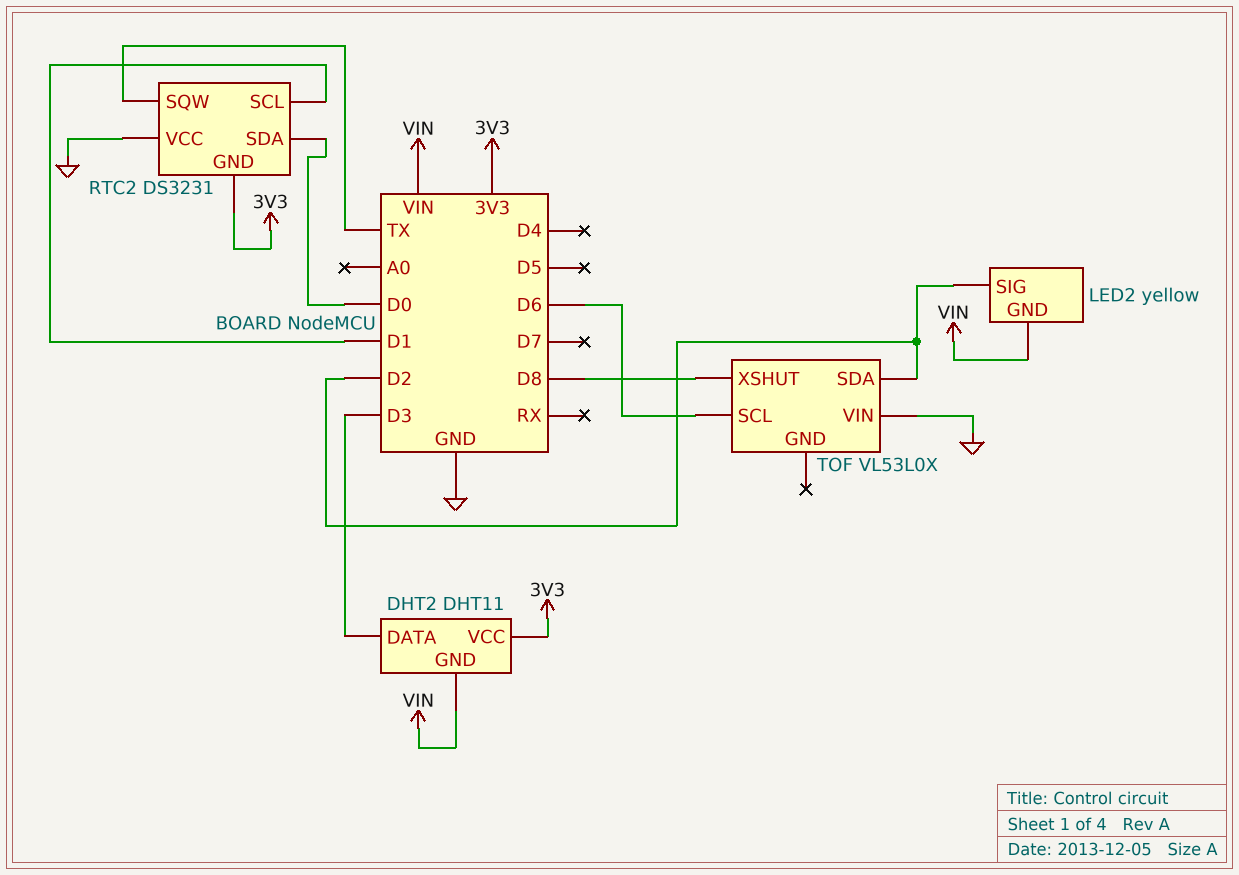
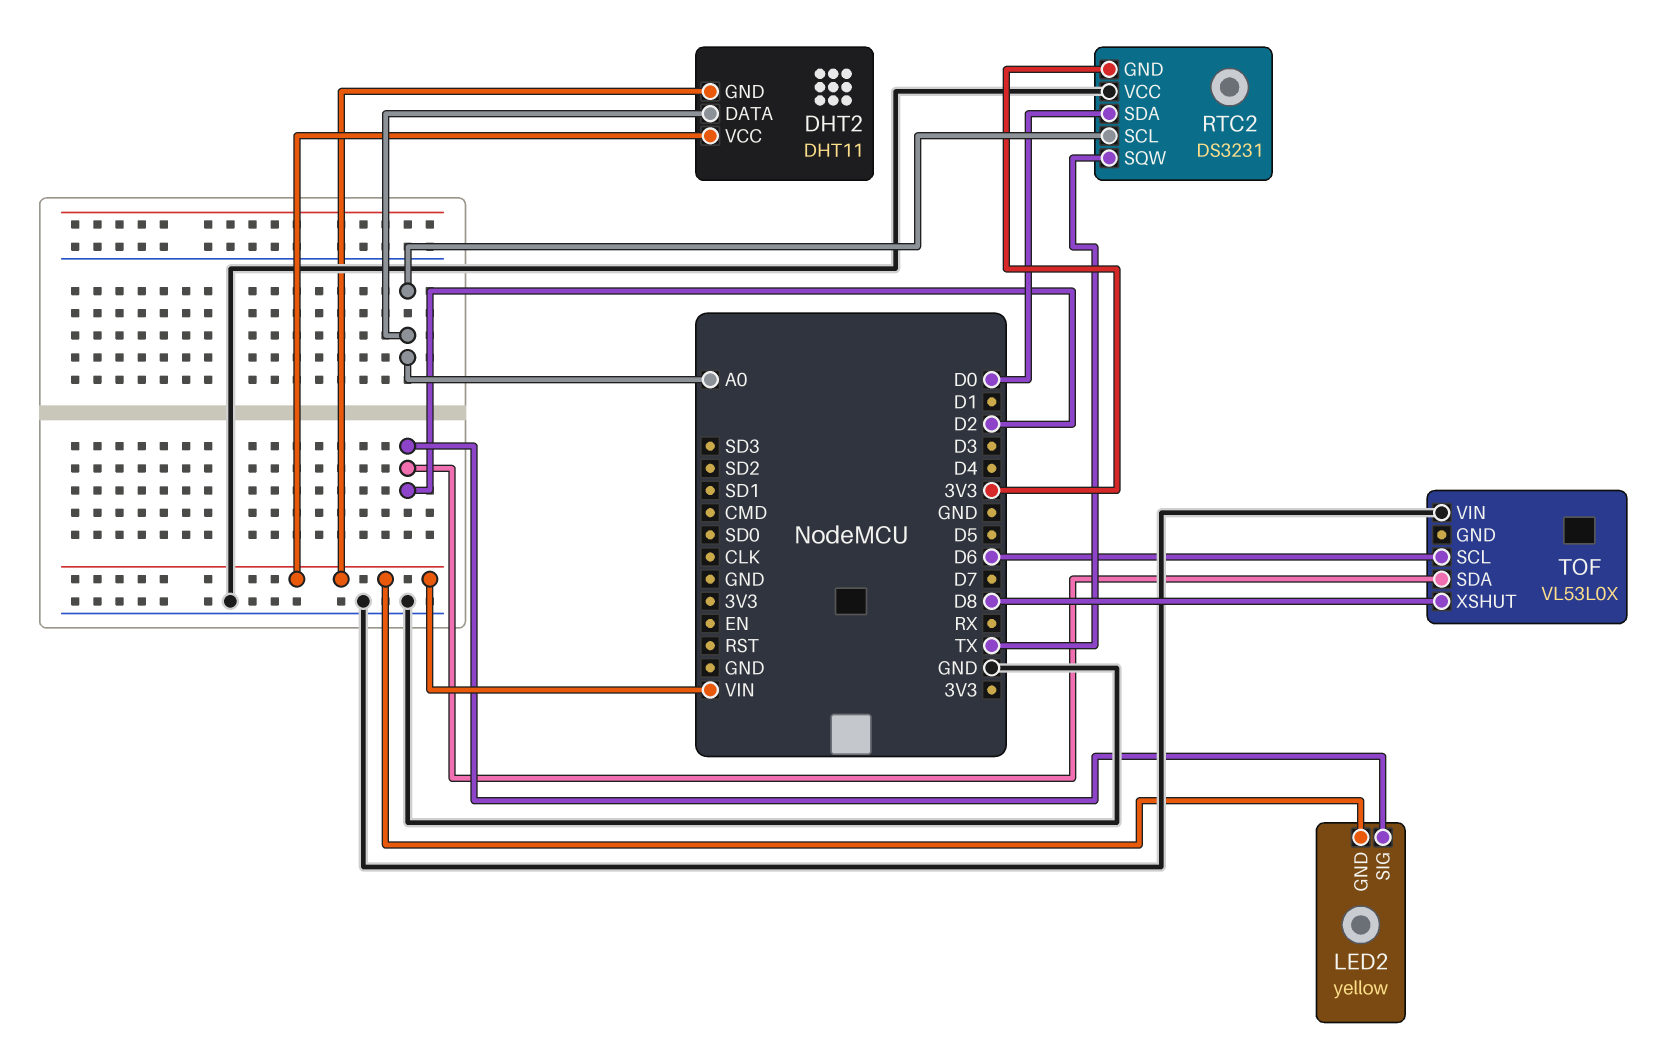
DHT2 pin DATA: D3 -> A0
DHT2 pin VCC: 3V3 -> VIN
RTC2 pin SCL: D1 -> A0

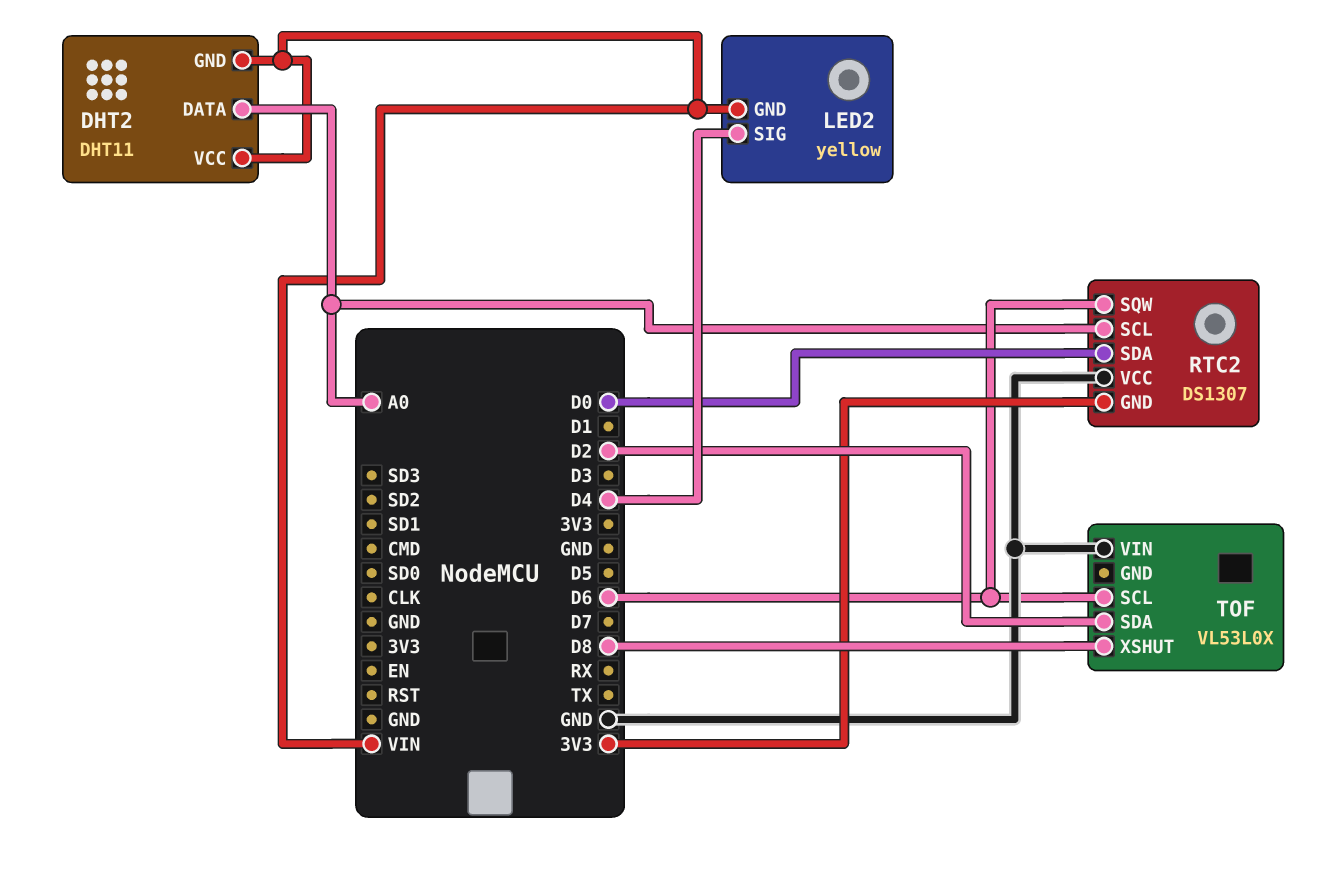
LED2 pin SIG: D2 -> D4
RTC2: DS3231 -> DS1307
RTC2 pin SQW: TX -> D6

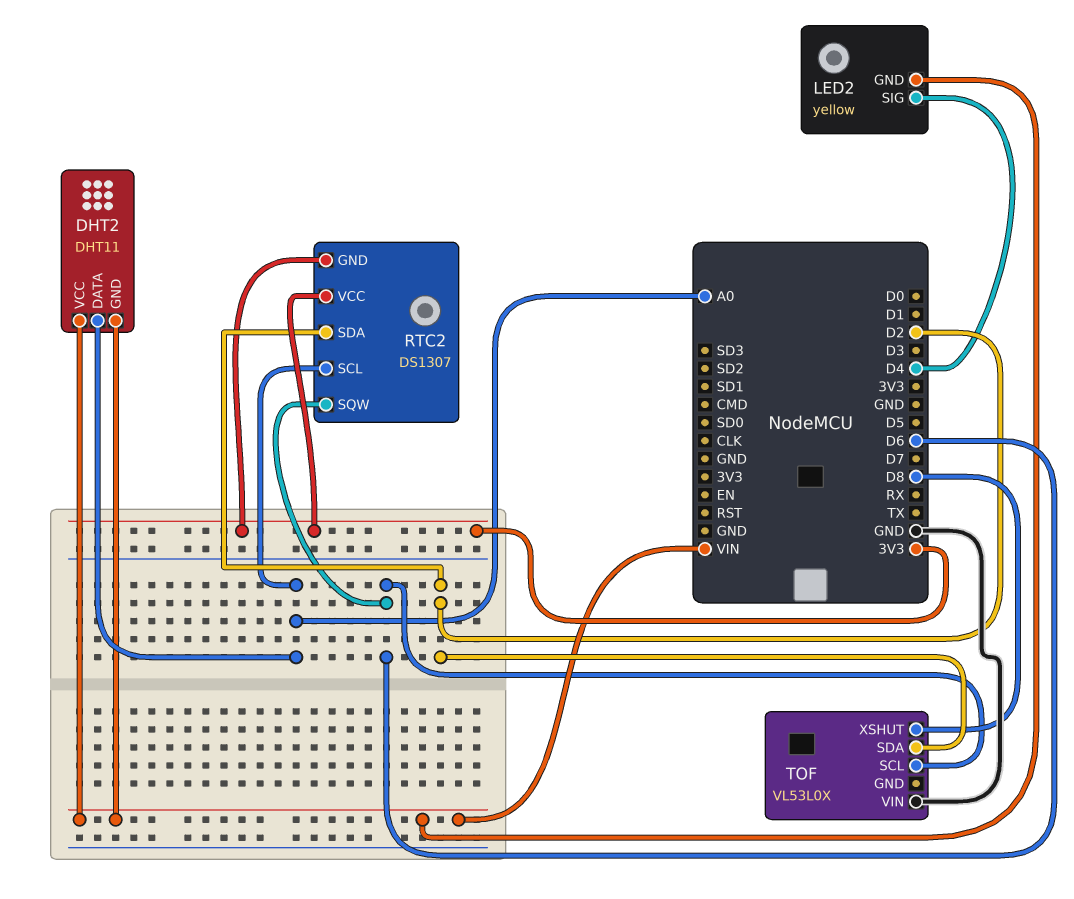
RTC2 pin SDA: D0 -> D2
RTC2 pin VCC: GND -> 3V3

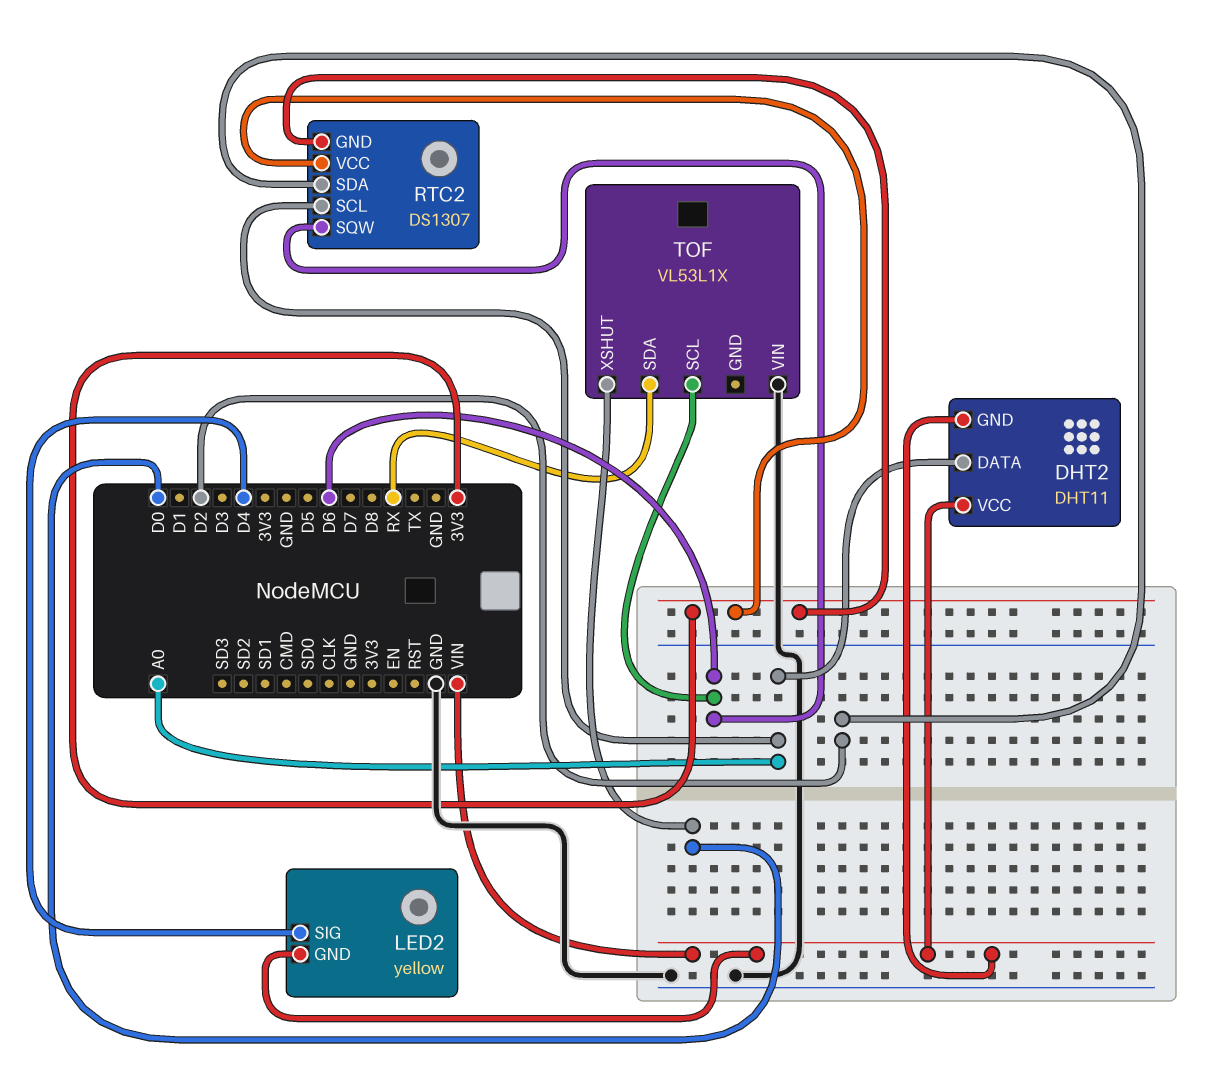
TOF: VL53L0X -> VL53L1X
TOF pin SDA: D2 -> RX
TOF pin XSHUT: D8 -> D0

